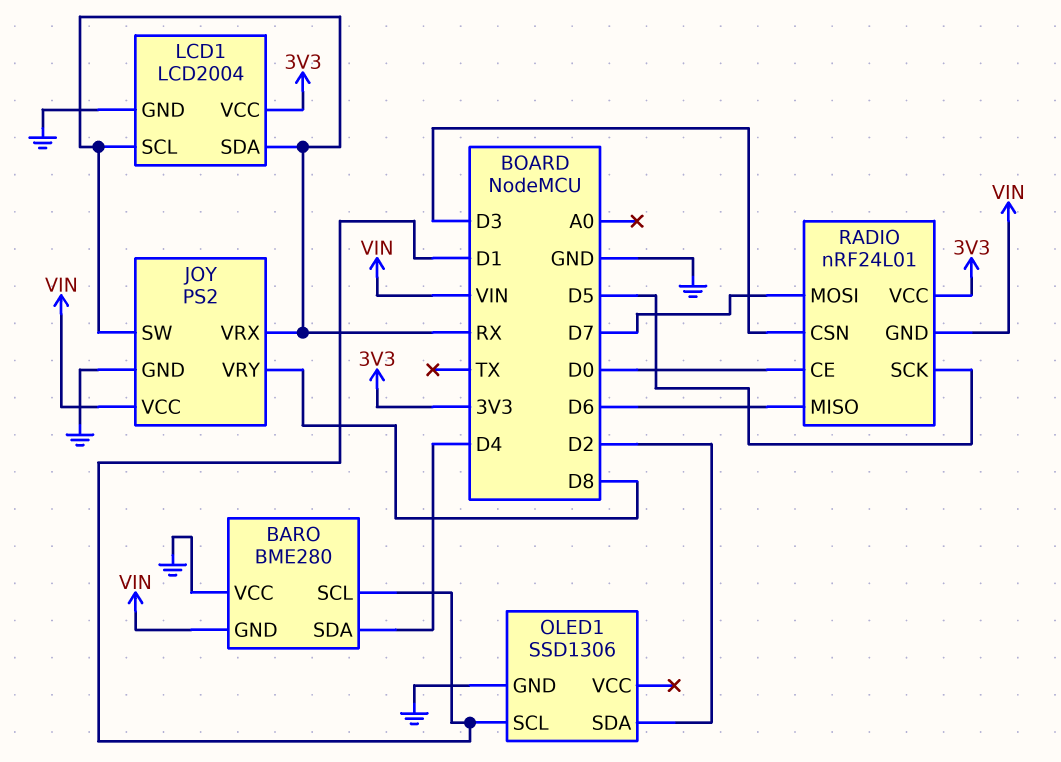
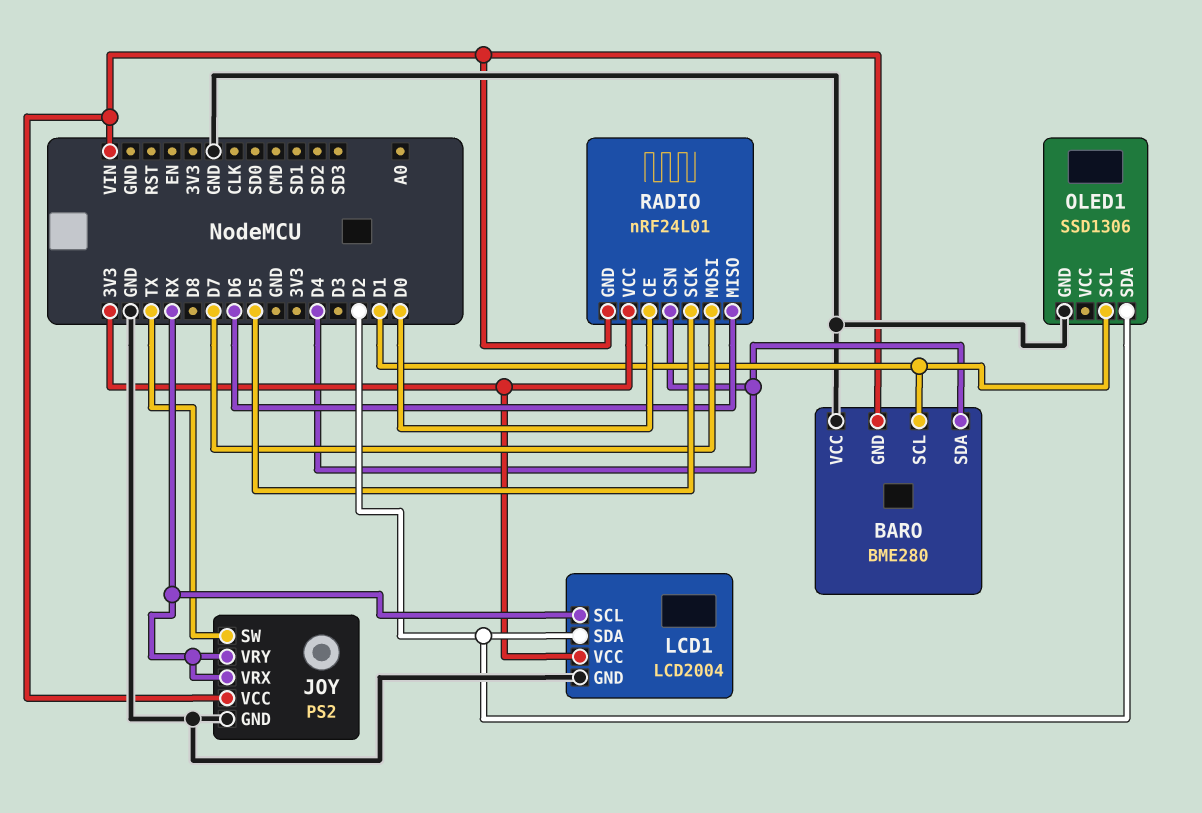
JOY pin SW: RX -> TX
JOY pin VRY: D8 -> RX
LCD1 pin SDA: RX -> D2
RADIO pin CSN: D3 -> D4

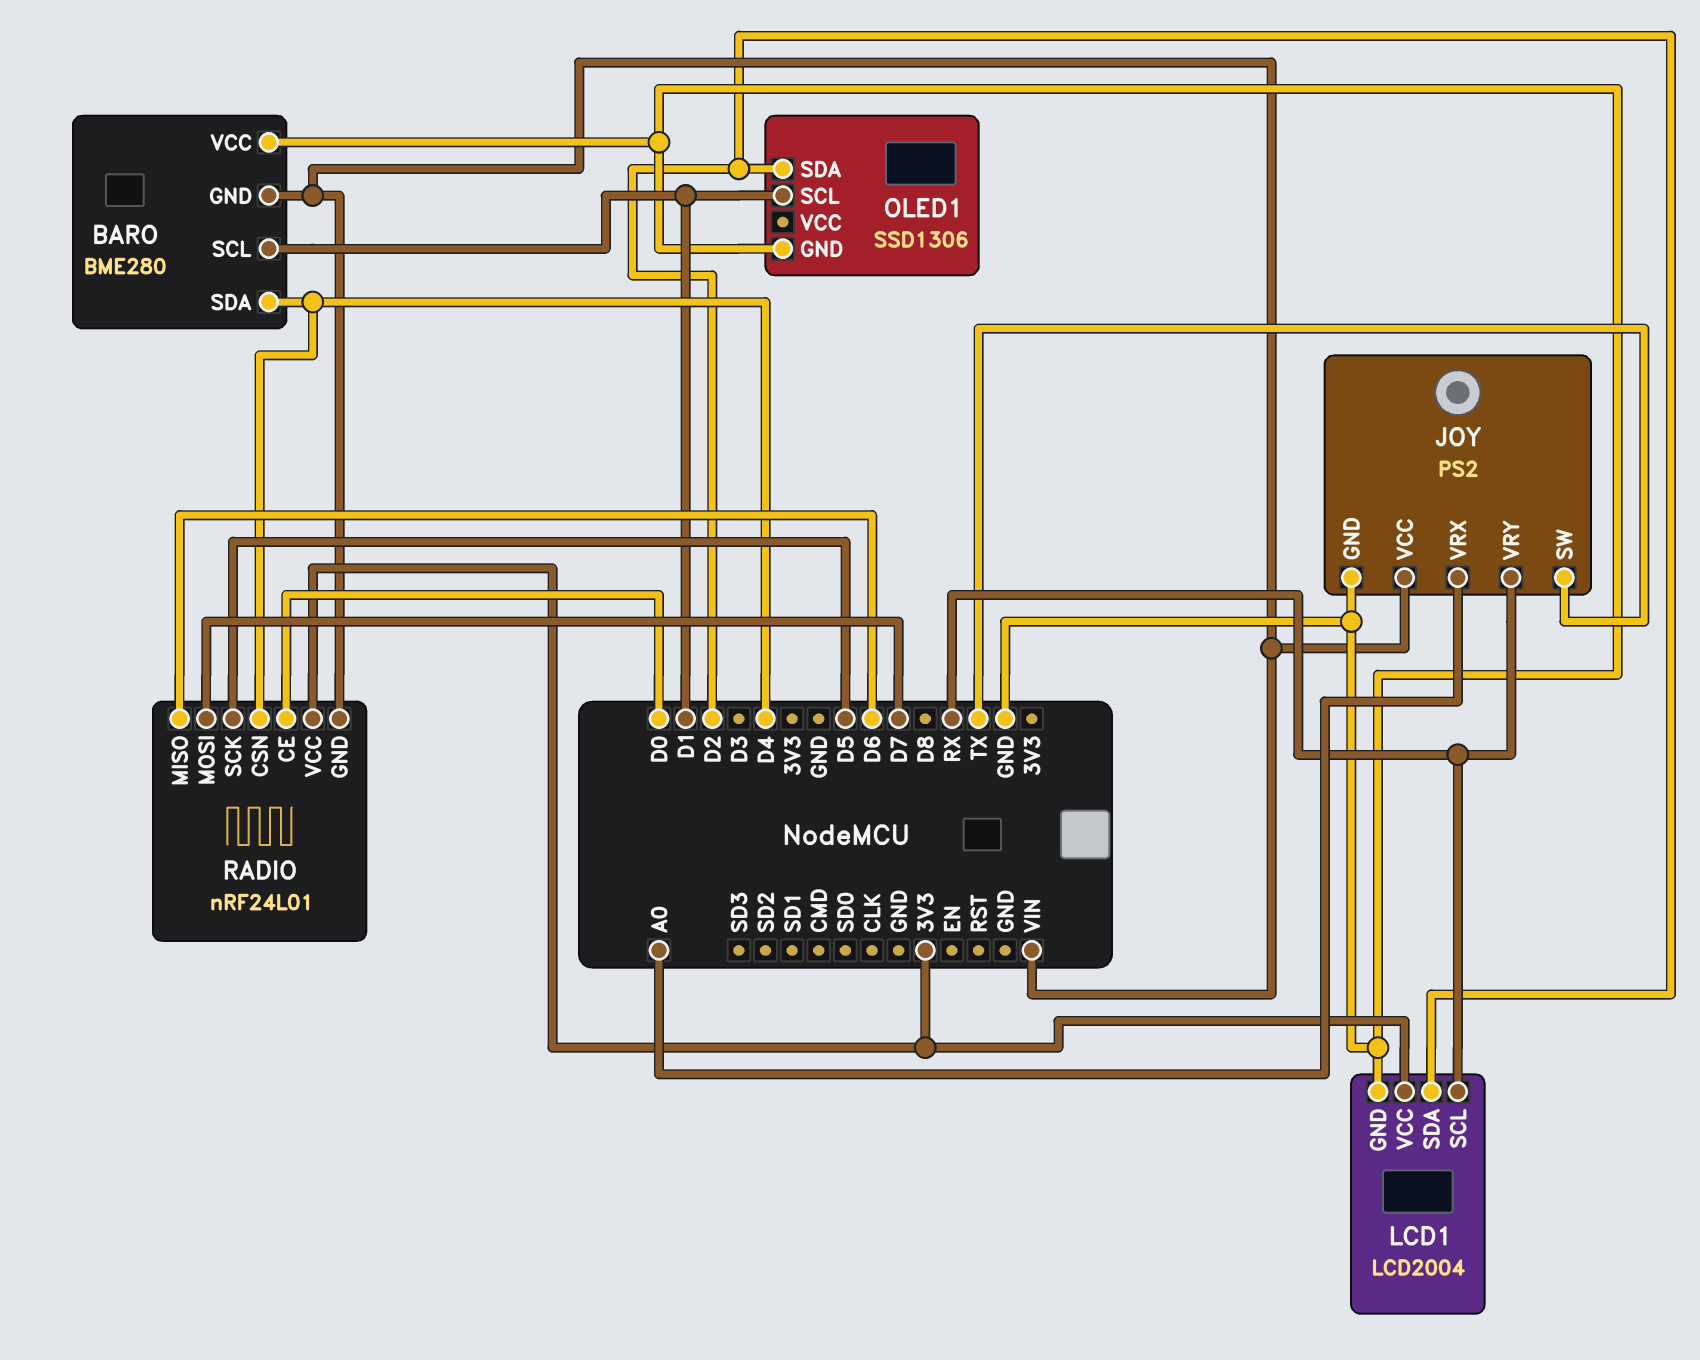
JOY pin VRX: RX -> A0

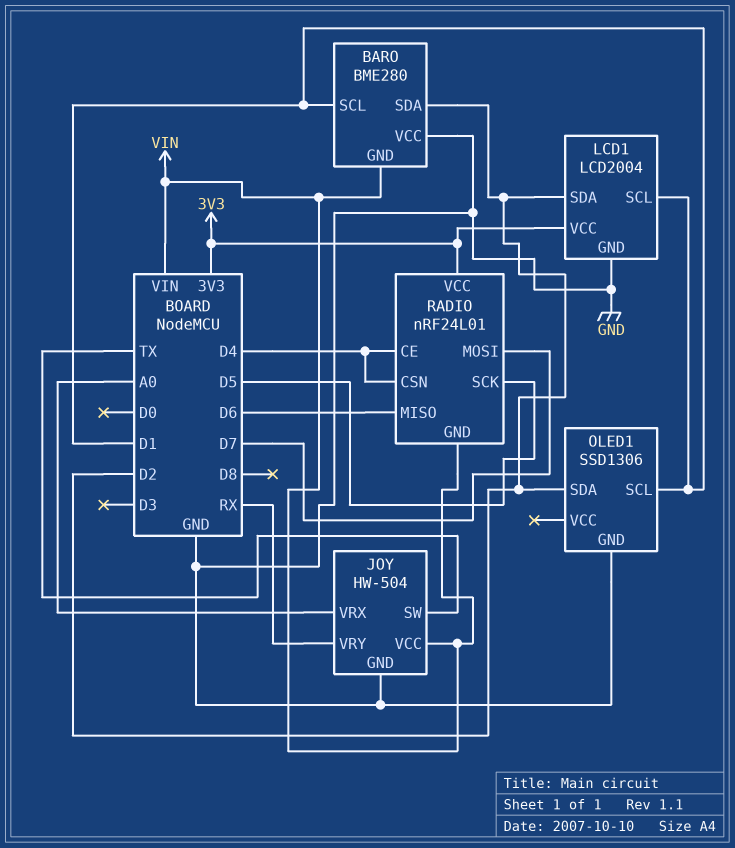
BARO pin SDA: D4 -> D2
JOY: PS2 -> HW-504
LCD1 pin SCL: RX -> D1
RADIO pin CE: D0 -> D4

